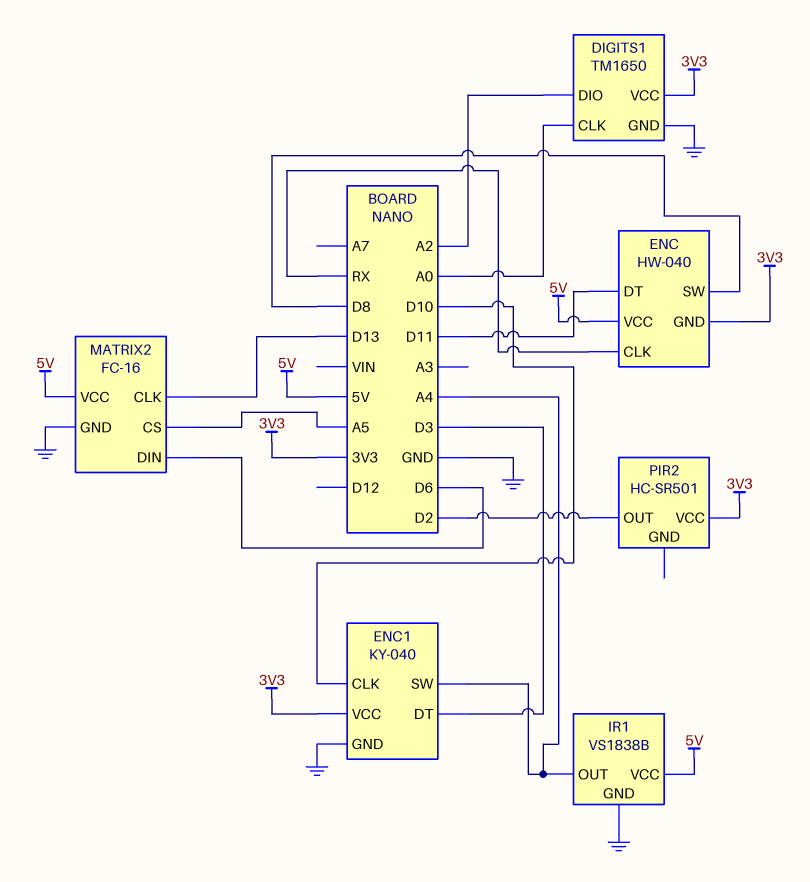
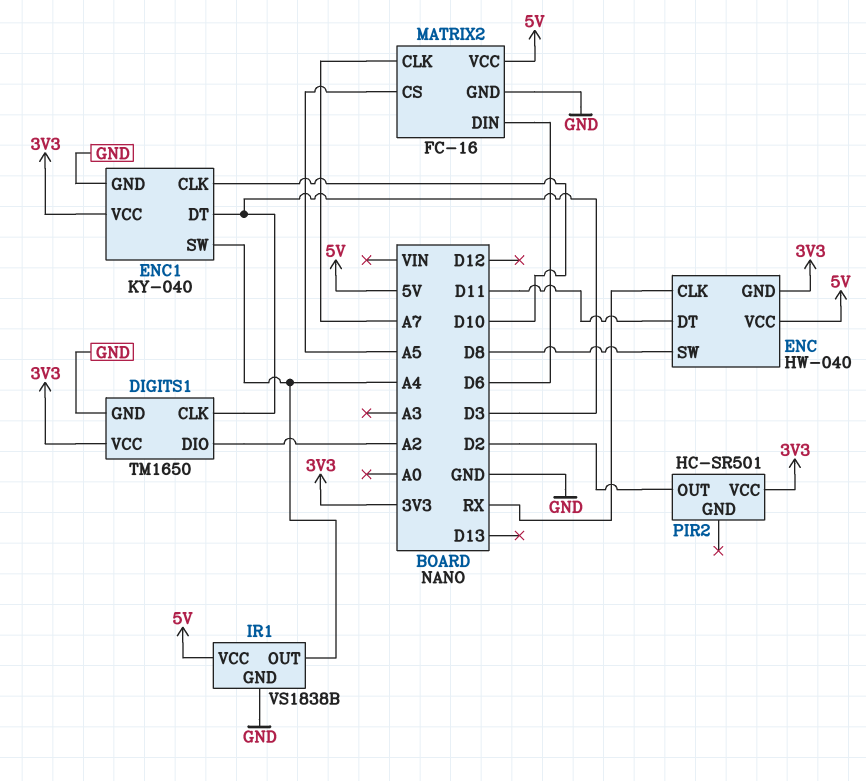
DIGITS1 pin CLK: A0 -> D3
MATRIX2 pin CLK: D13 -> A7

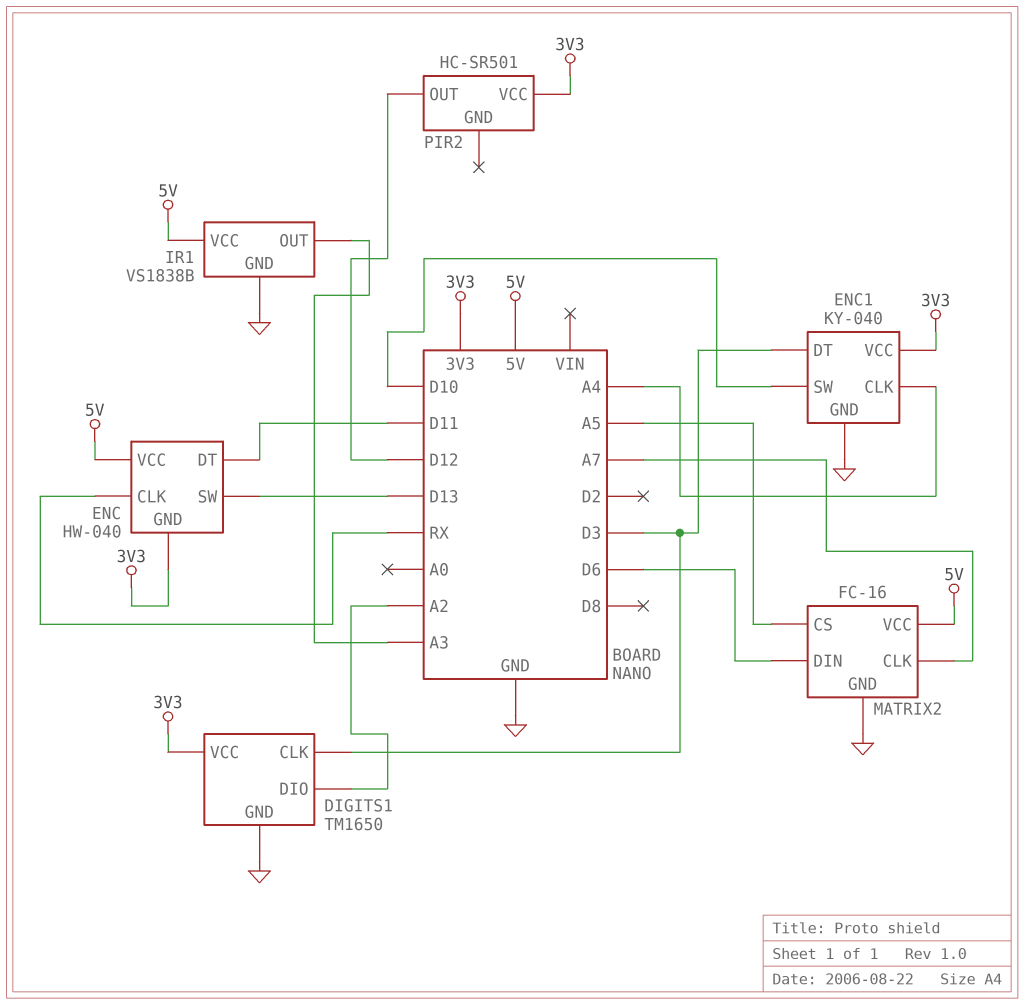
ENC pin SW: D8 -> D13
ENC1 pin CLK: D10 -> A4
ENC1 pin SW: A4 -> D10
IR1 pin OUT: A4 -> A3
PIR2 pin OUT: D2 -> D12

